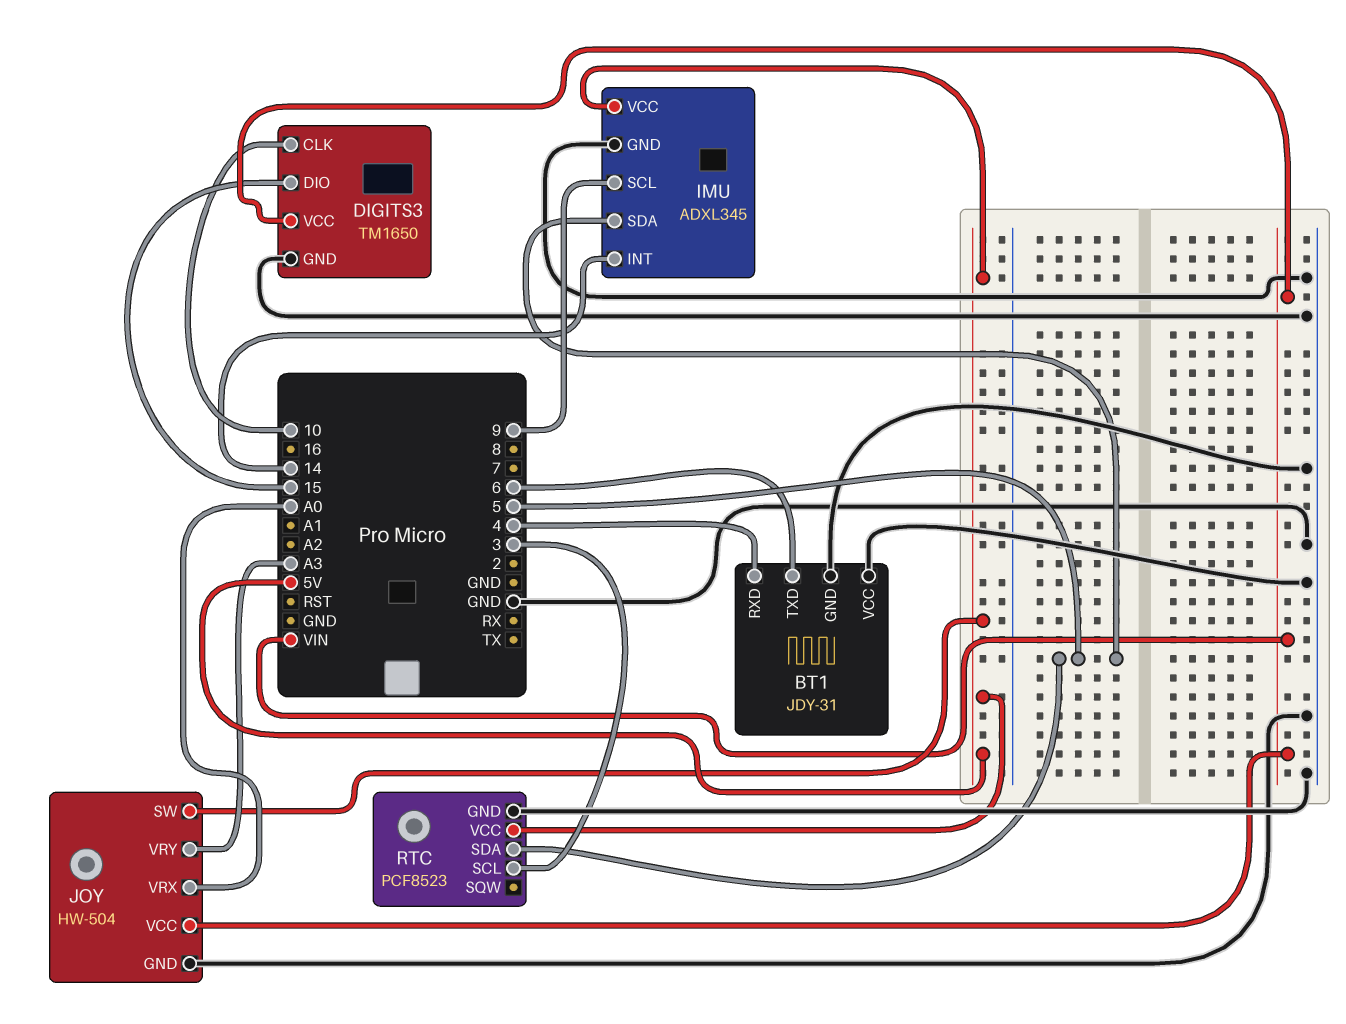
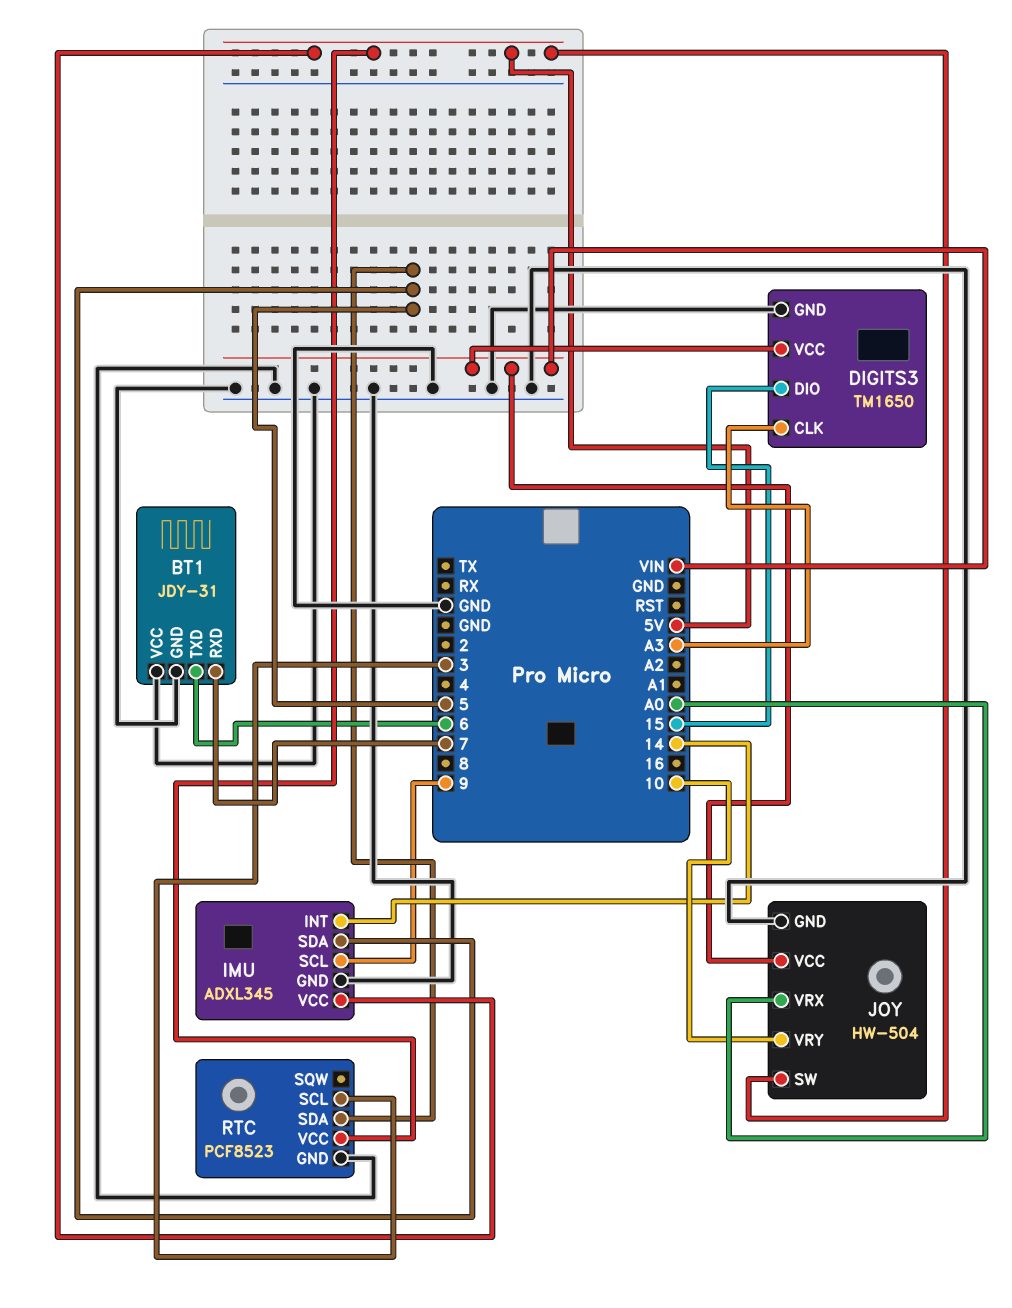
BT1 pin RXD: 4 -> 7
DIGITS3 pin CLK: 10 -> A3
JOY pin VRY: A3 -> 10

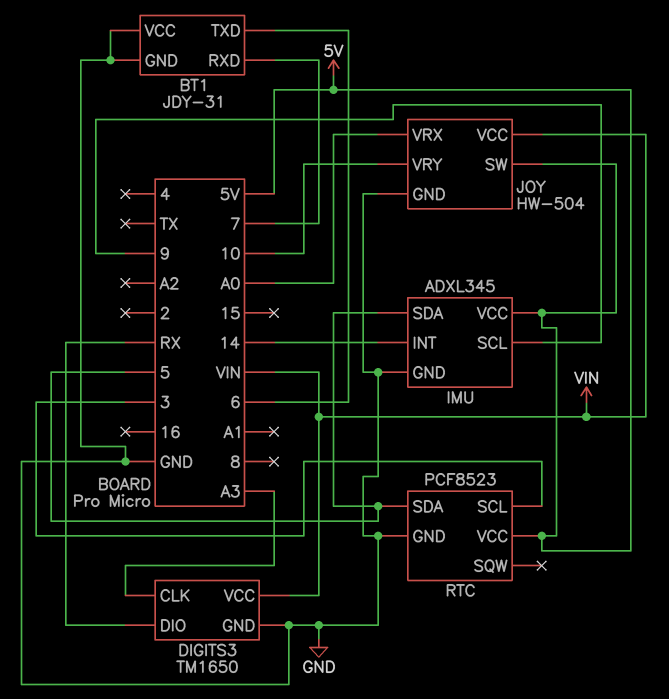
DIGITS3 pin DIO: 15 -> RX

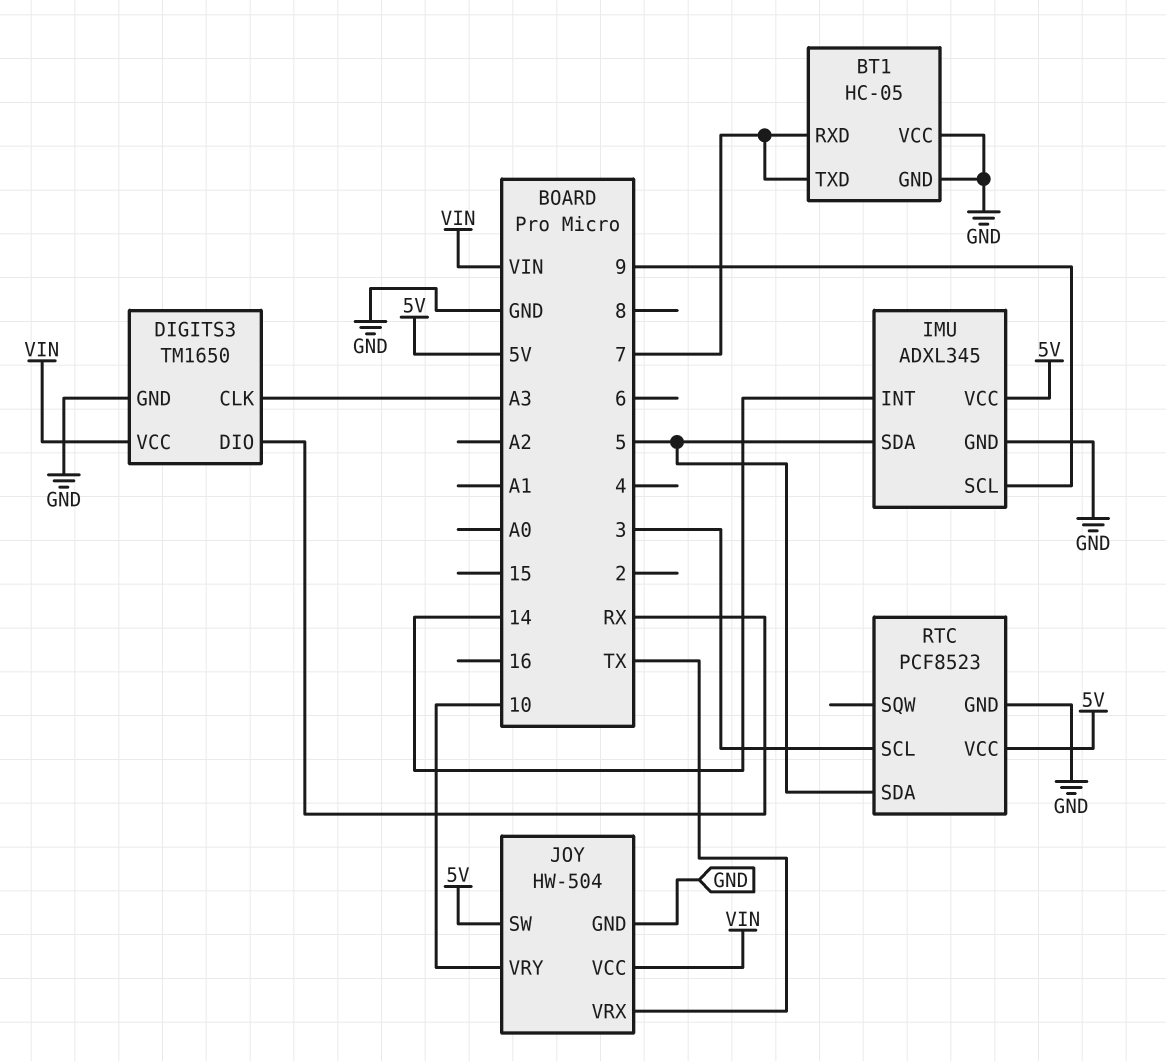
BT1: JDY-31 -> HC-05
BT1 pin TXD: 6 -> 7
JOY pin VRX: A0 -> TX

